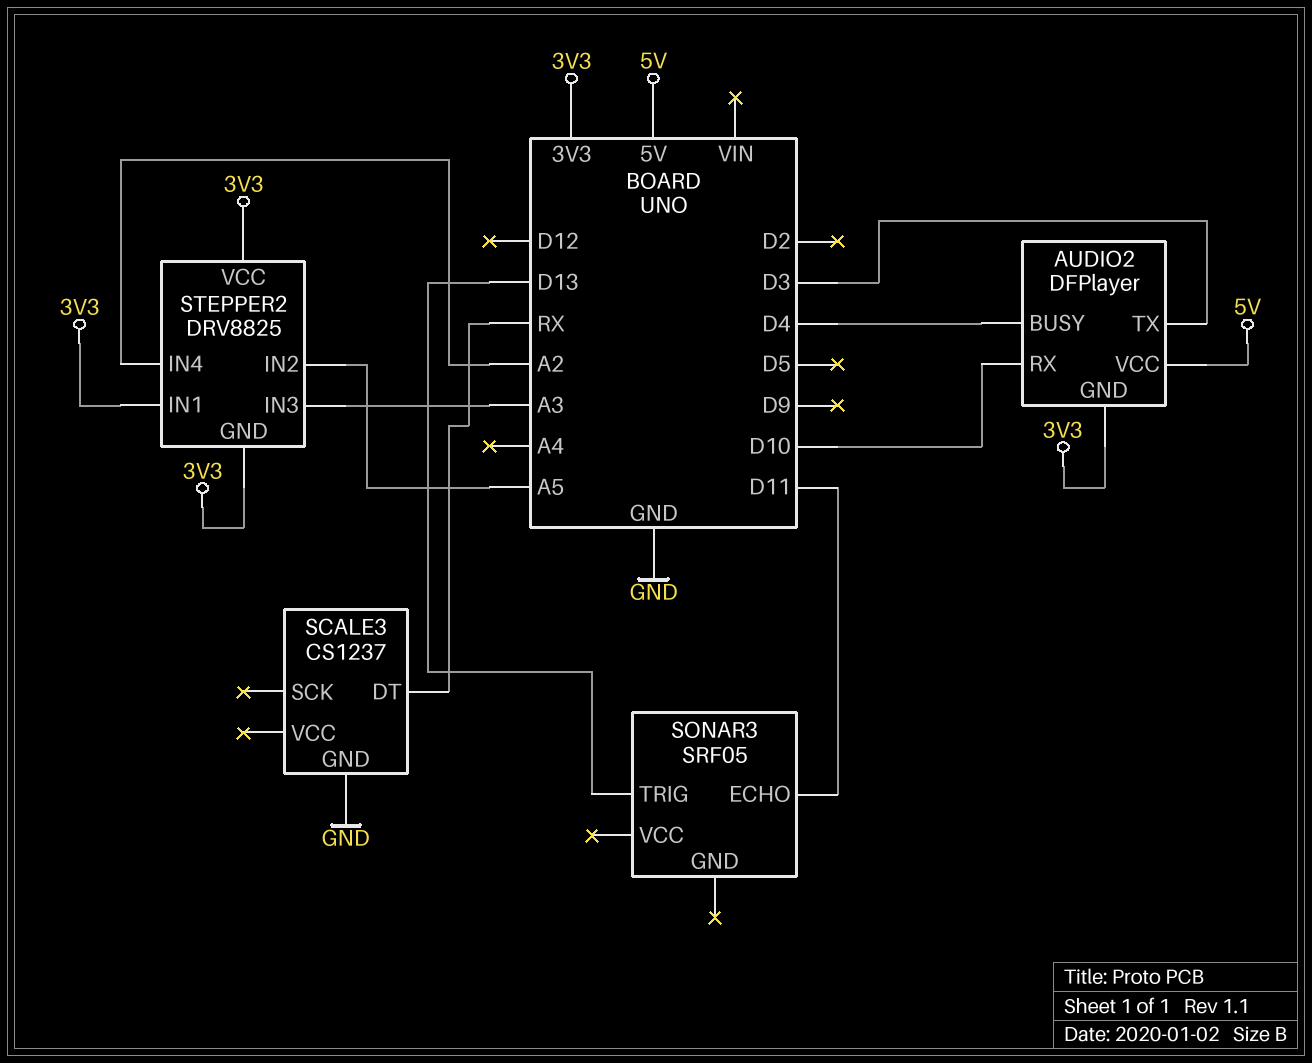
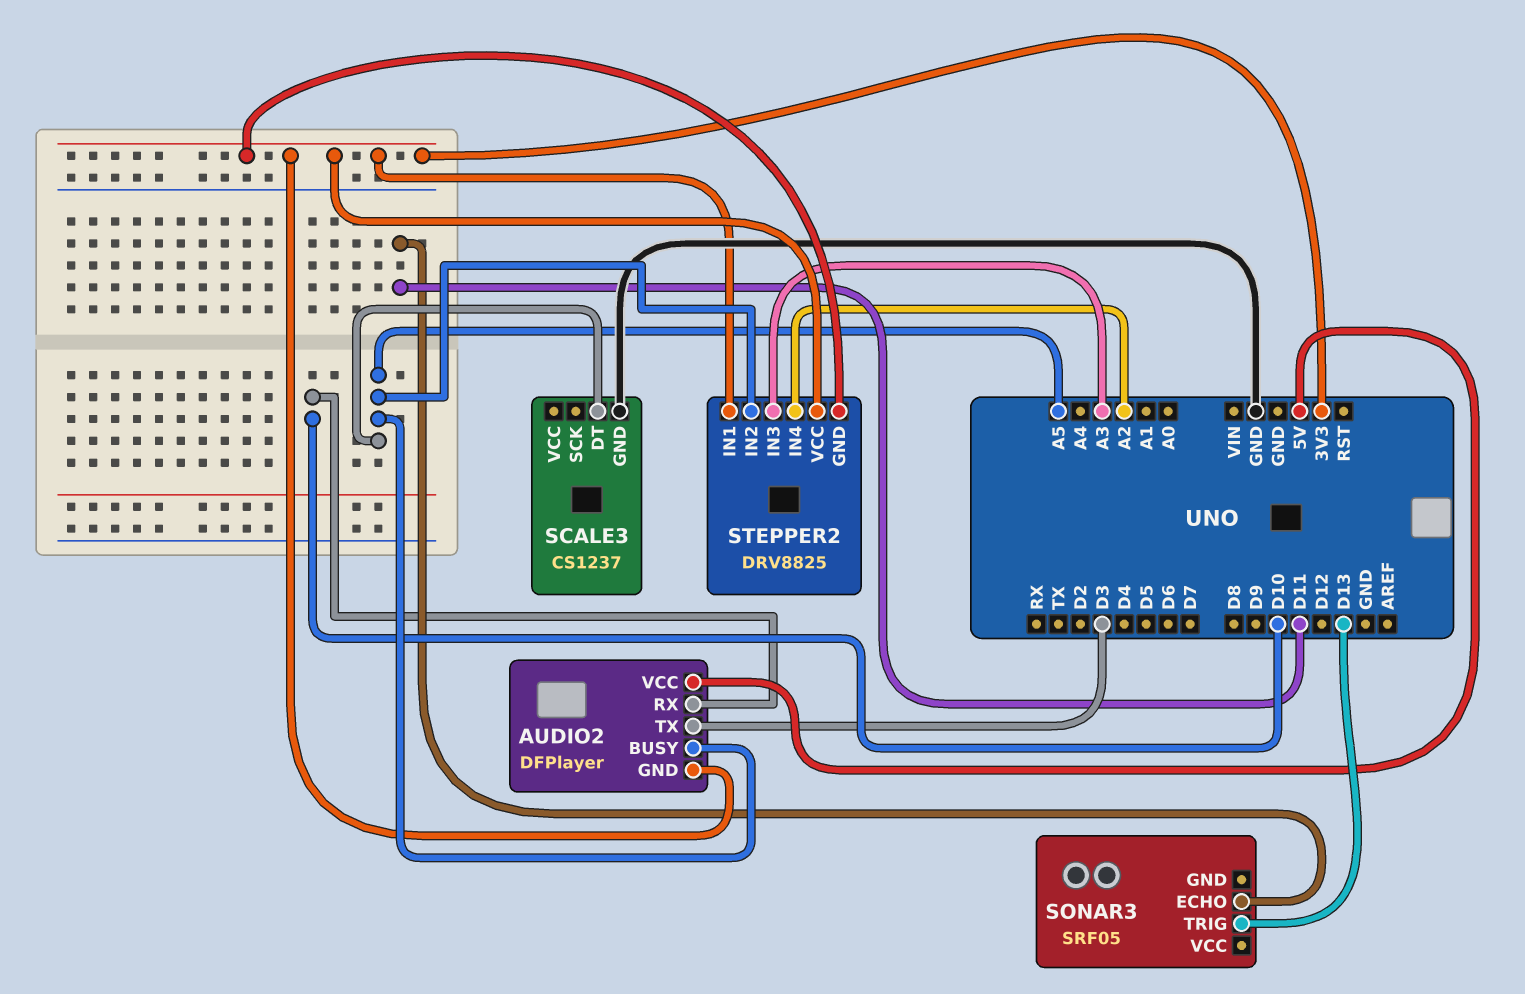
AUDIO2 pin BUSY: D4 -> A5
SCALE3 pin DT: RX -> A5

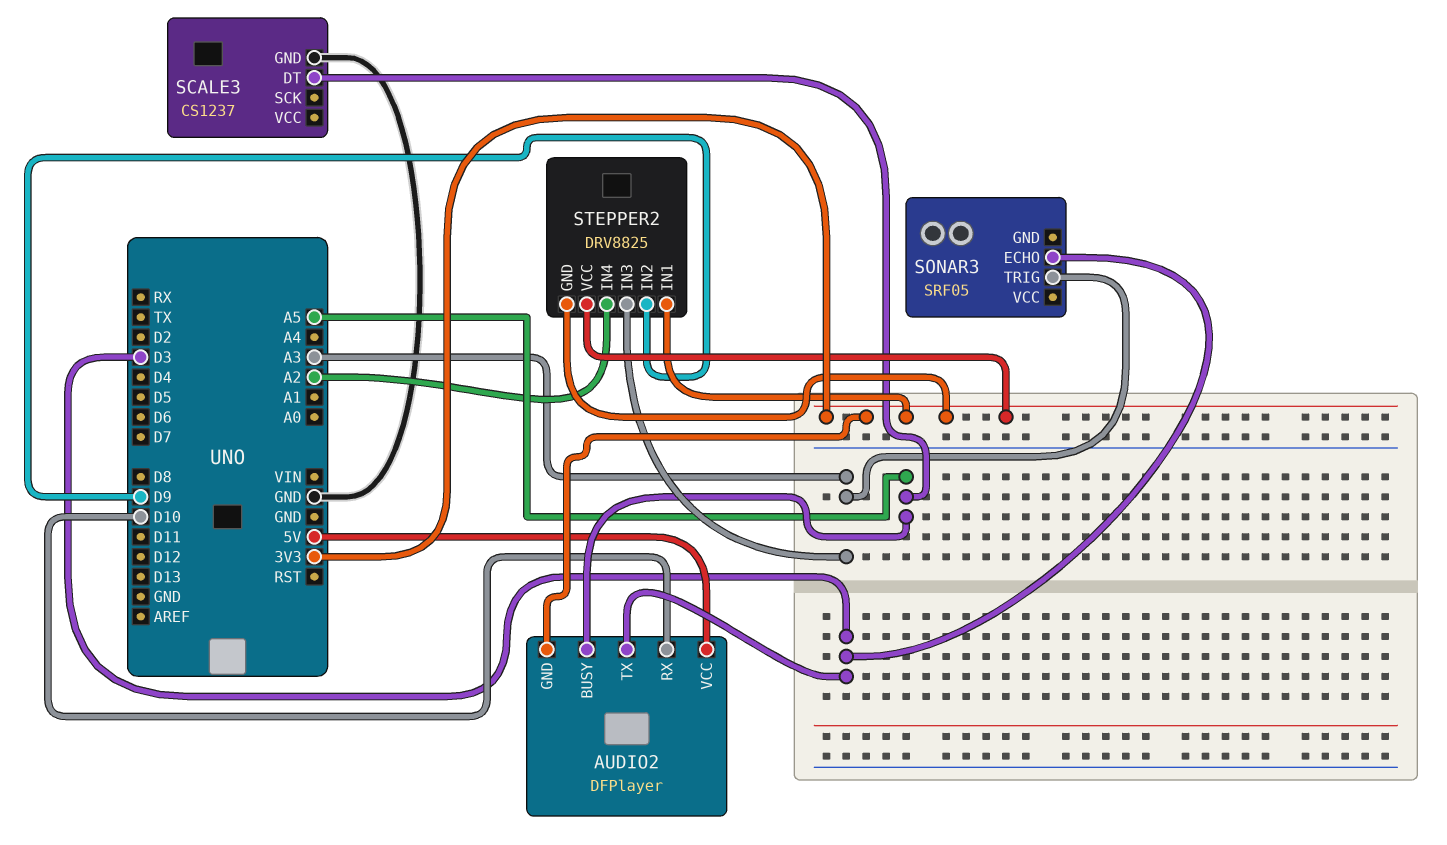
SONAR3 pin ECHO: D11 -> D3
SONAR3 pin TRIG: D13 -> A3
STEPPER2 pin IN2: A5 -> D9

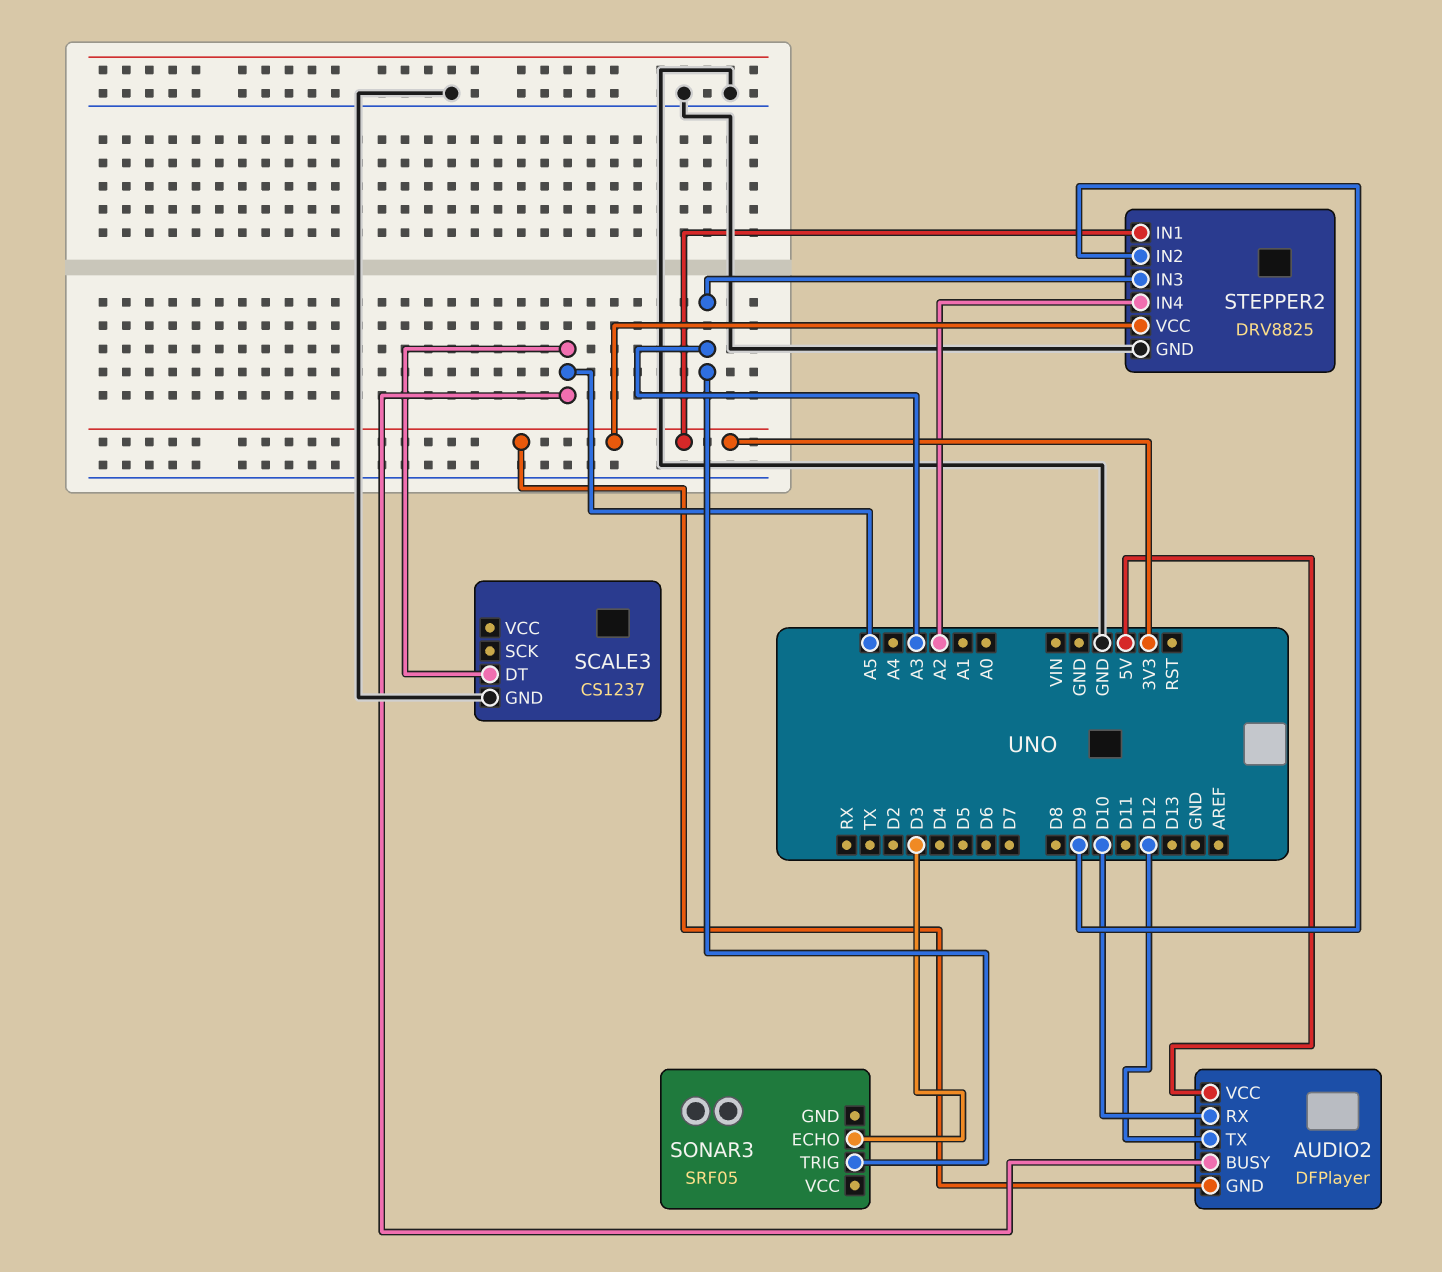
AUDIO2 pin TX: D3 -> D12
STEPPER2 pin GND: 3V3 -> GND

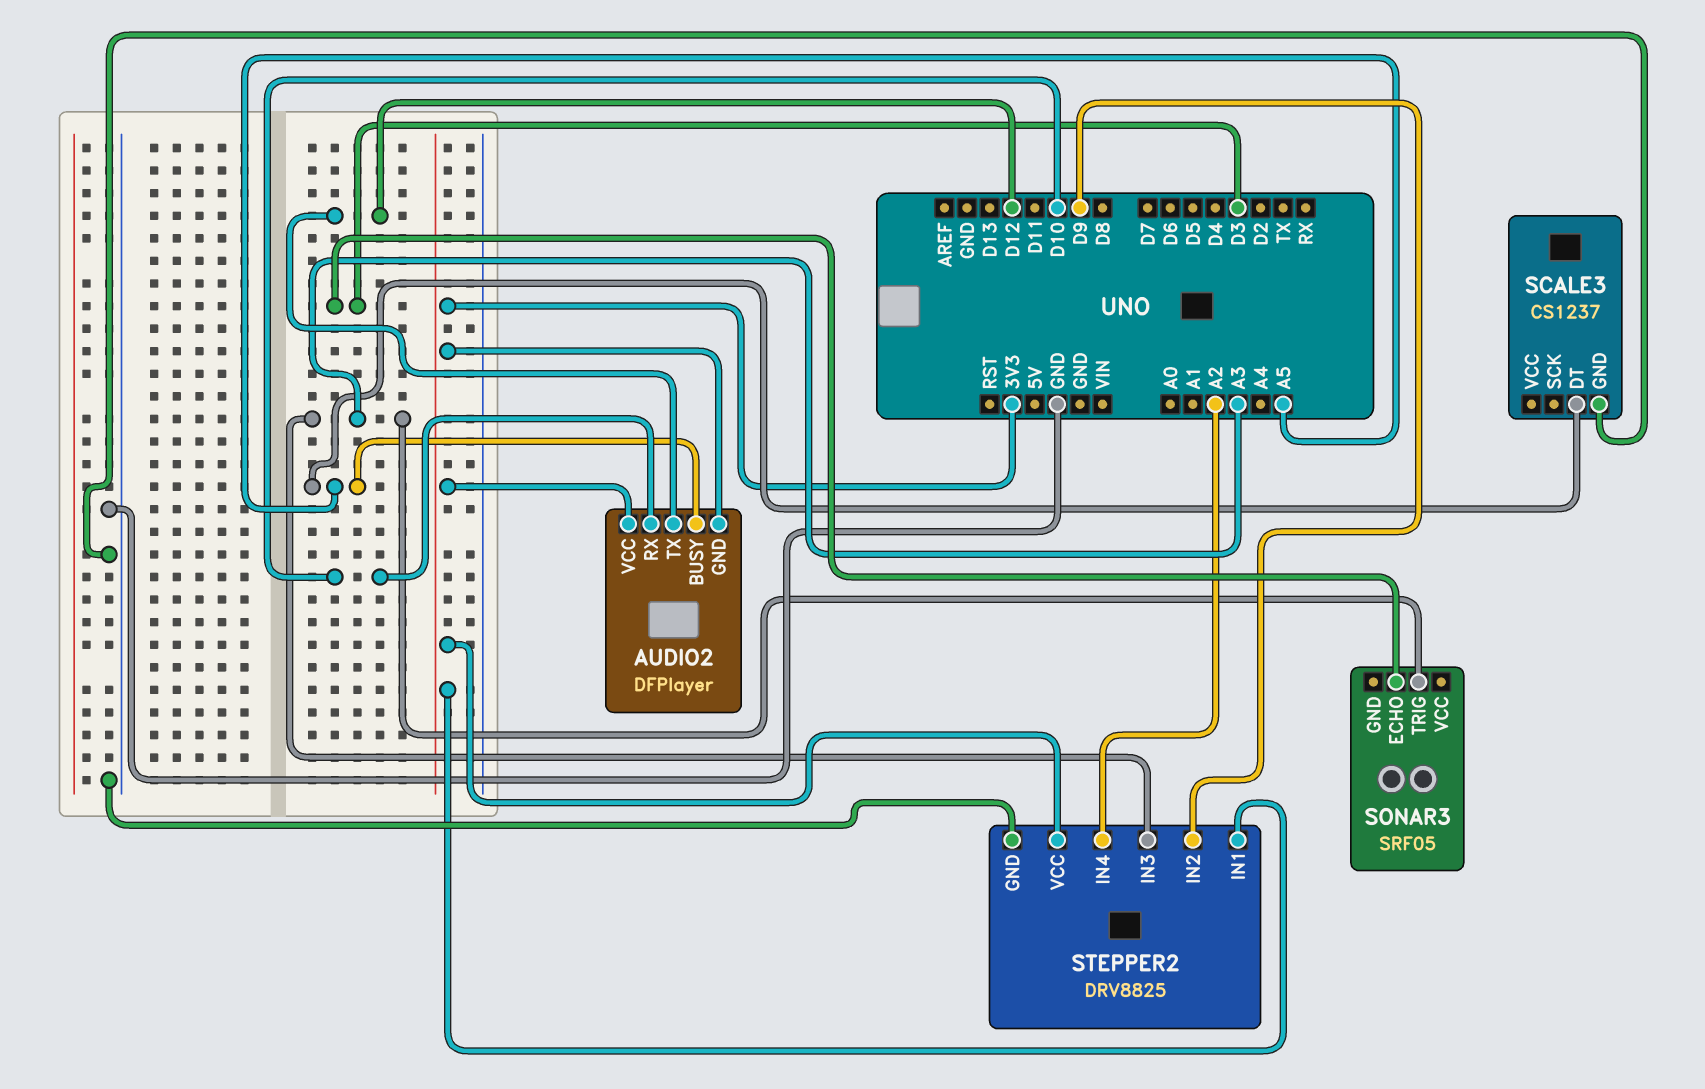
AUDIO2 pin VCC: 5V -> 3V3

